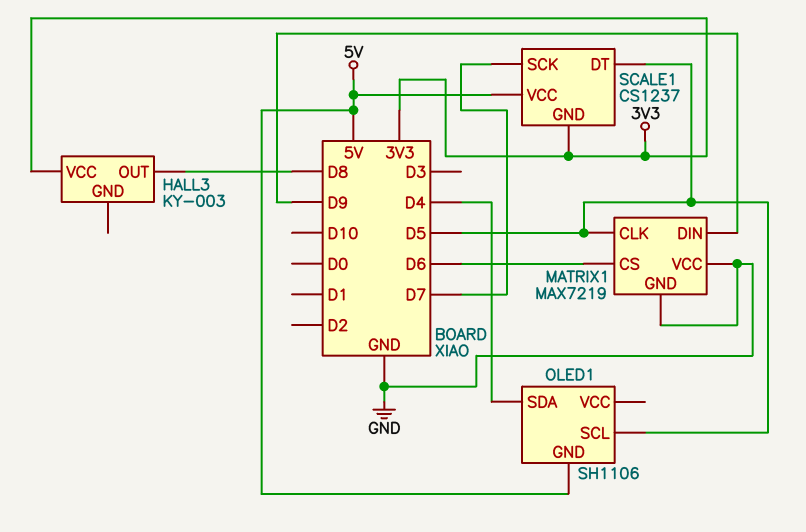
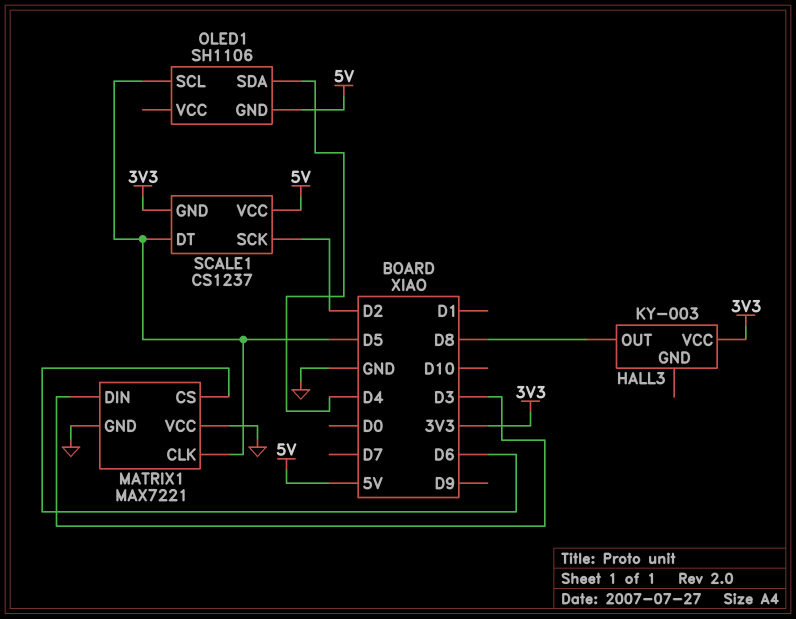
MATRIX1: MAX7219 -> MAX7221
MATRIX1 pin DIN: D9 -> D3
SCALE1 pin SCK: D7 -> D2

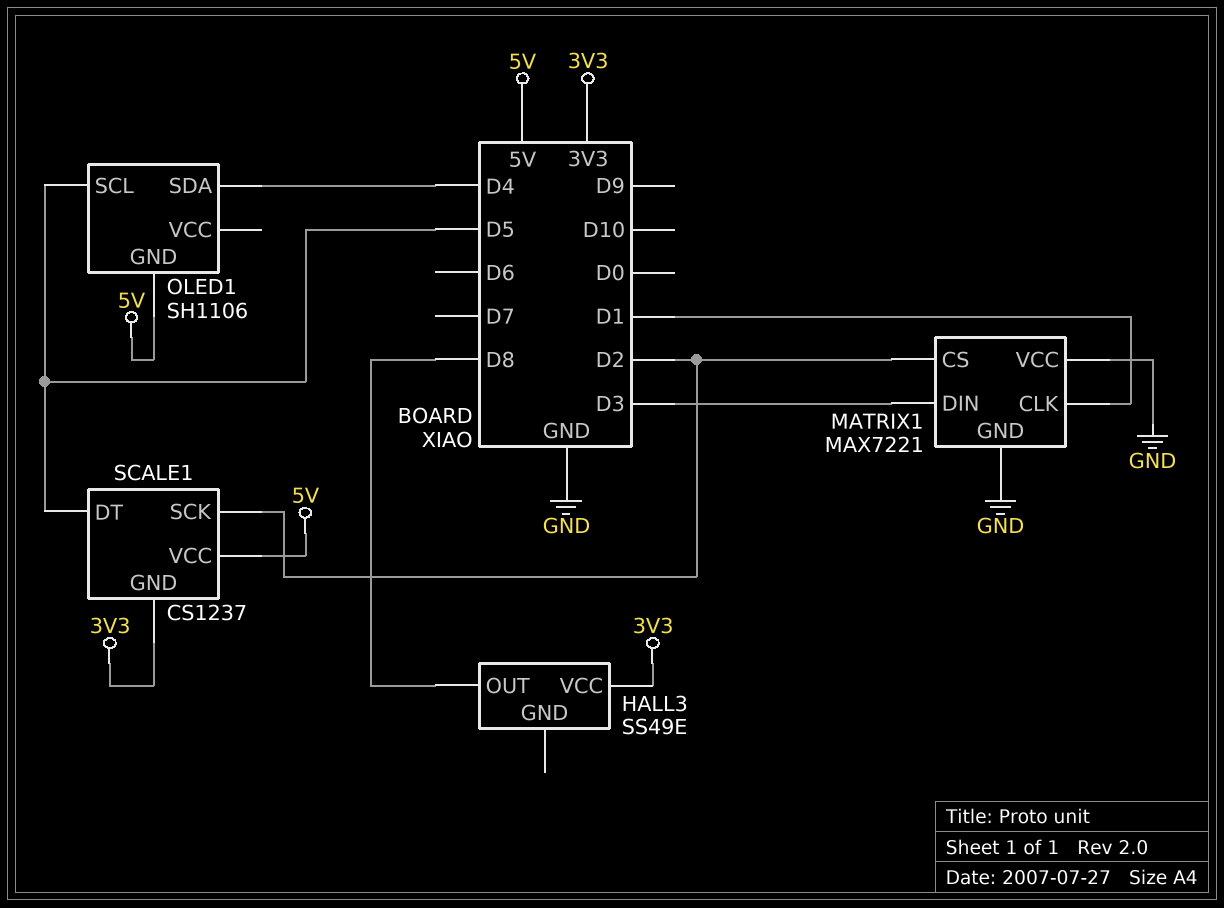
HALL3: KY-003 -> SS49E
MATRIX1 pin CLK: D5 -> D1
MATRIX1 pin CS: D6 -> D2

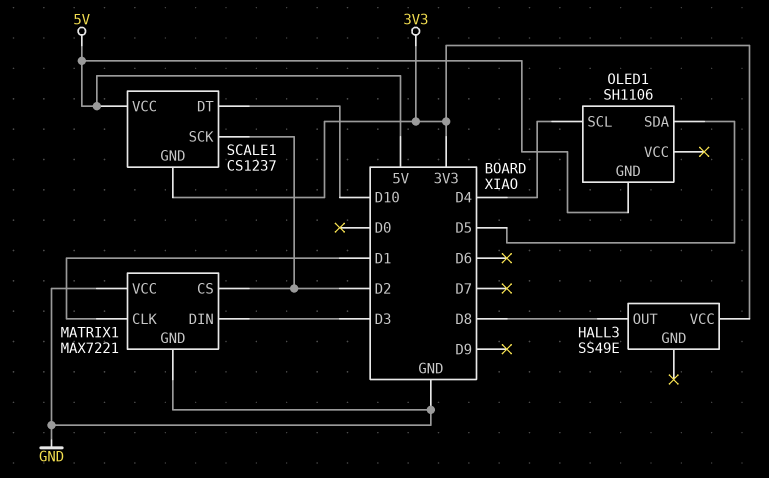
OLED1 pin SCL: D5 -> D4
OLED1 pin SDA: D4 -> D5
SCALE1 pin DT: D5 -> D10

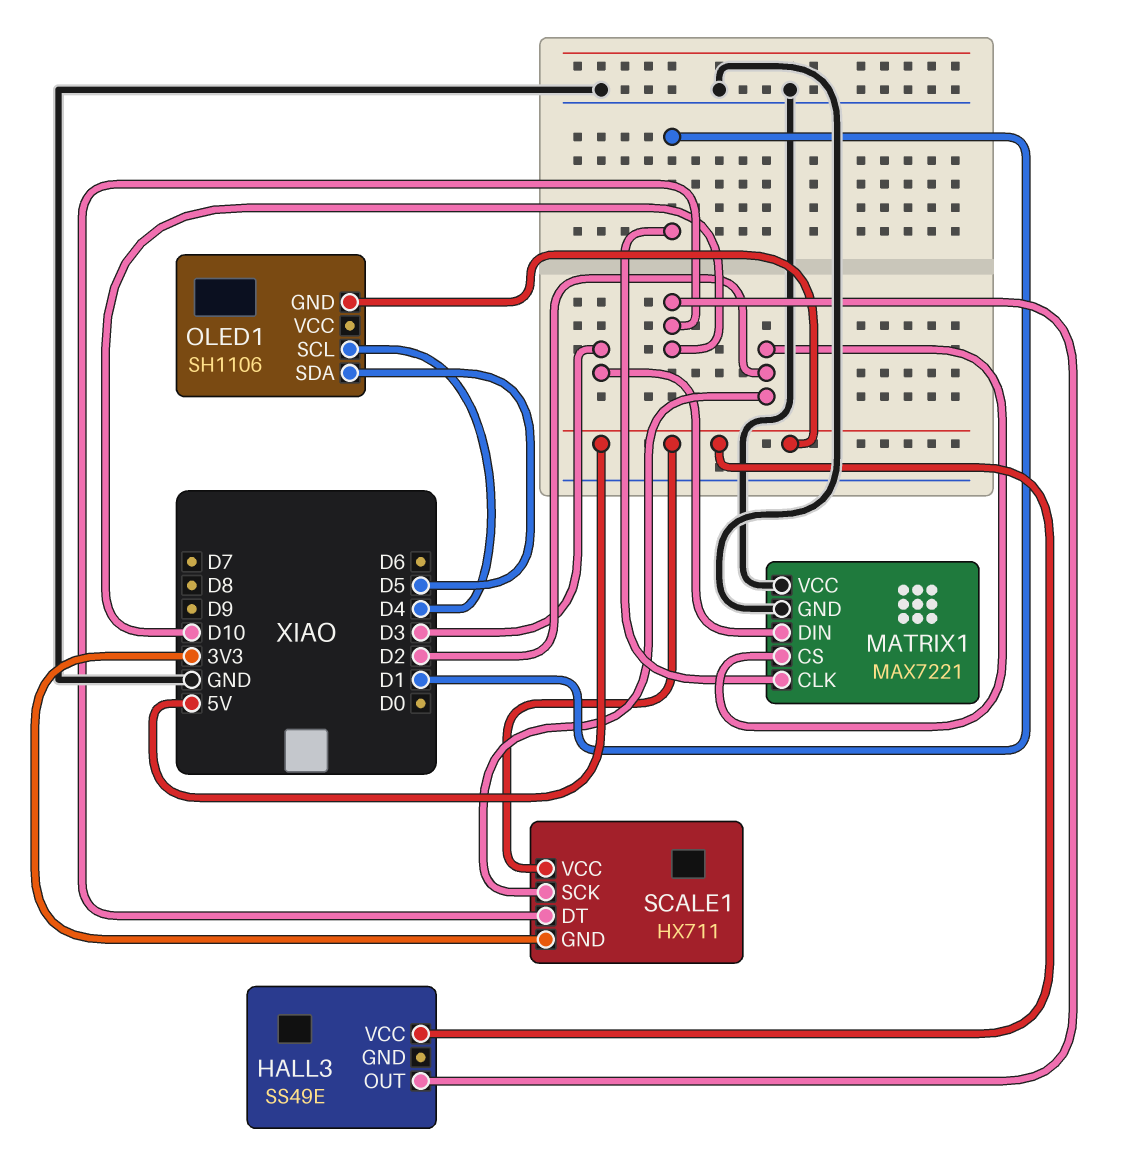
HALL3 pin OUT: D8 -> D10
HALL3 pin VCC: 3V3 -> 5V
SCALE1: CS1237 -> HX711

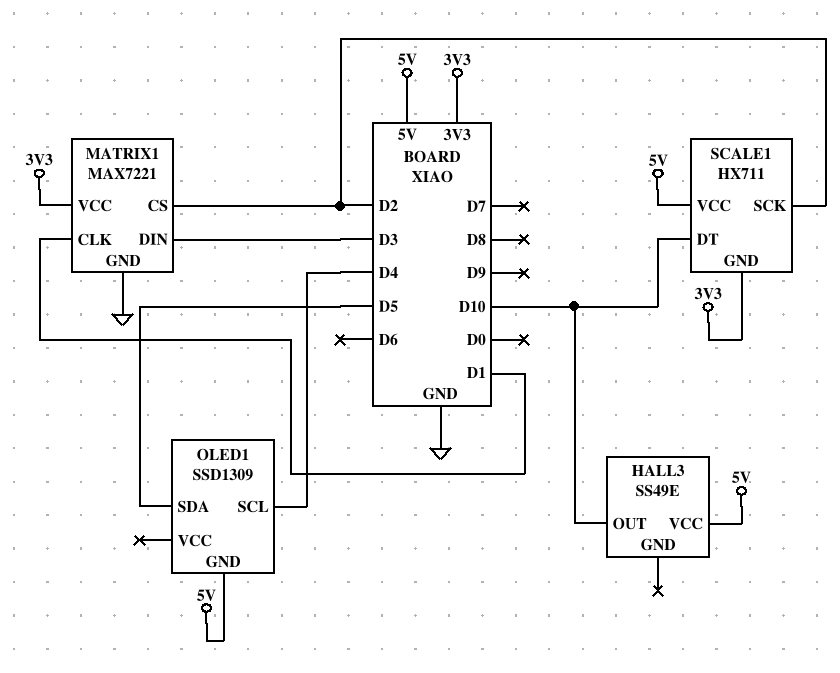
MATRIX1 pin VCC: GND -> 3V3
OLED1: SH1106 -> SSD1309

